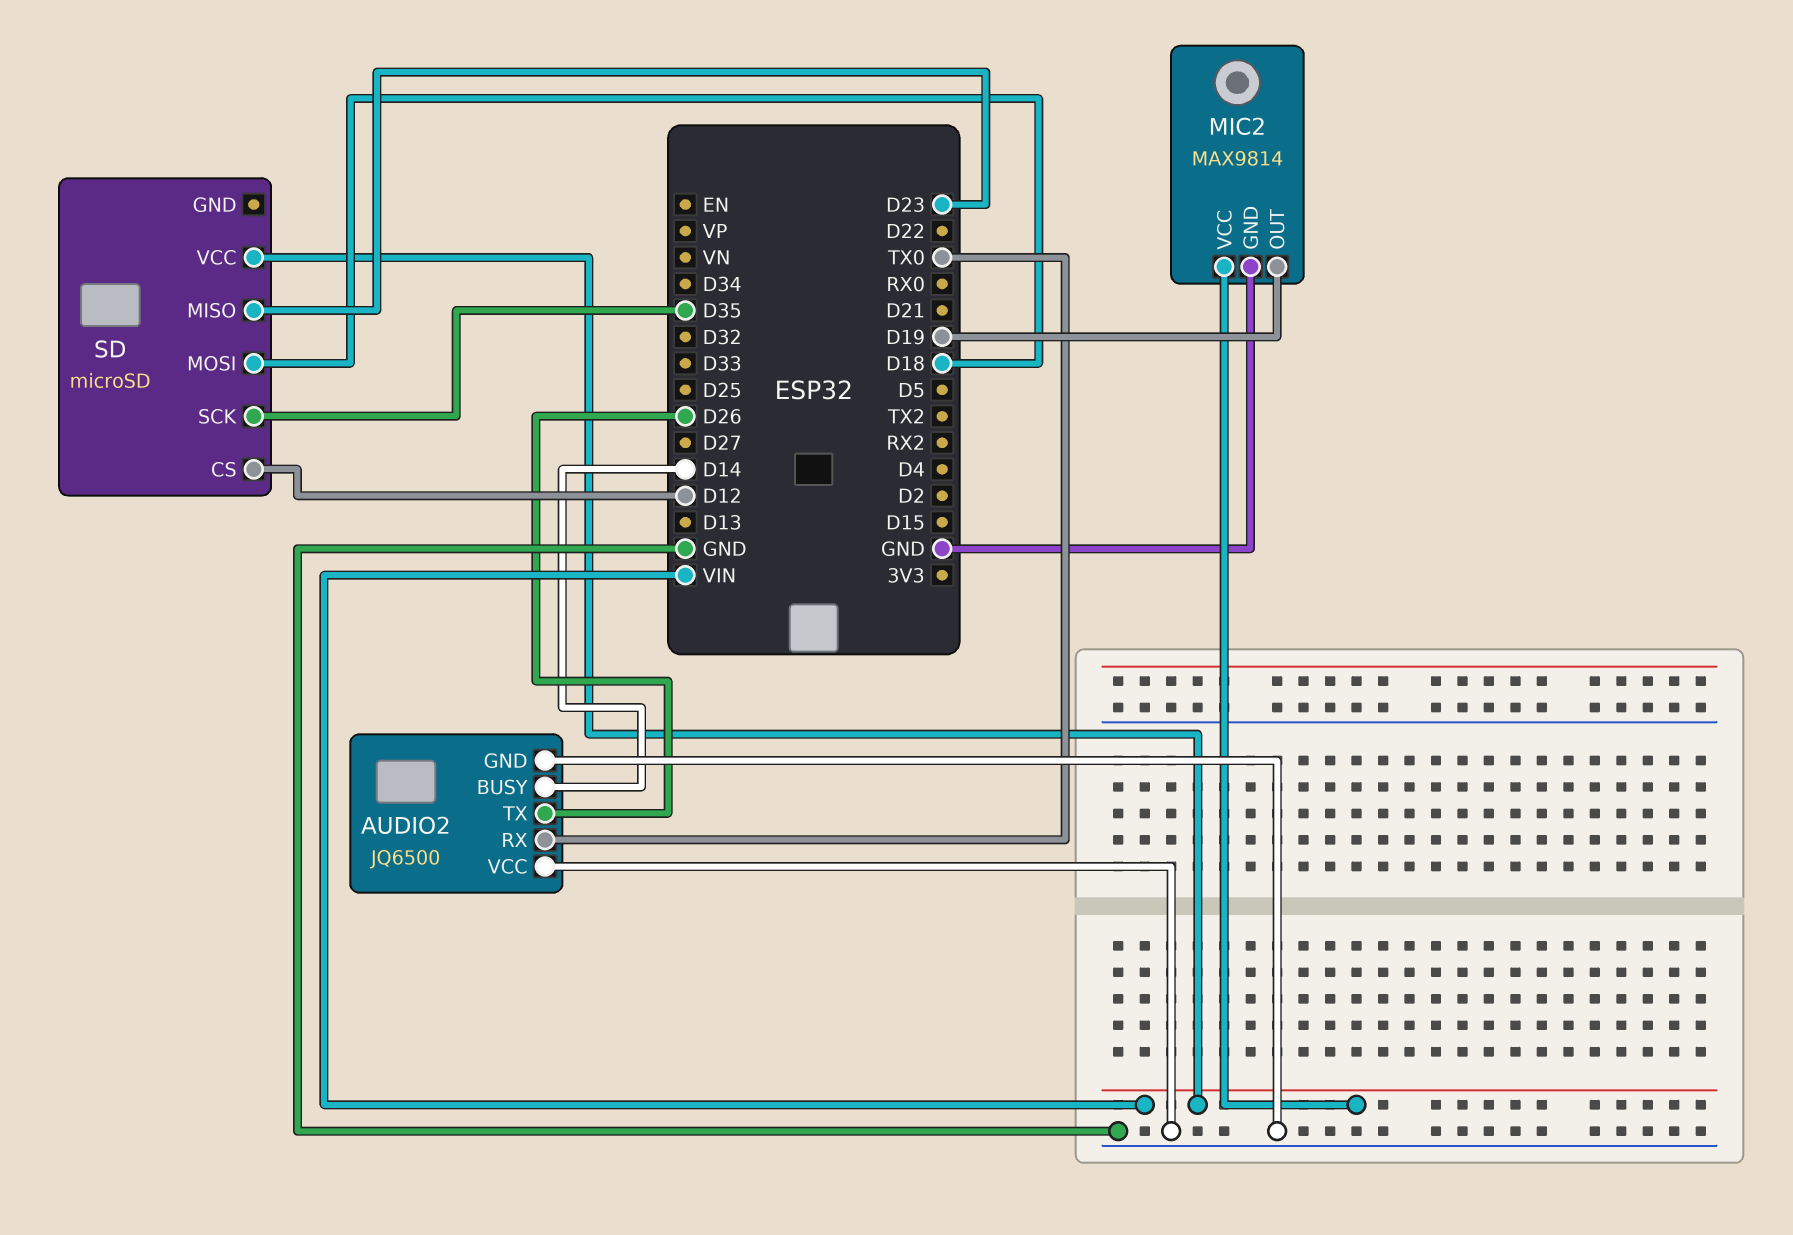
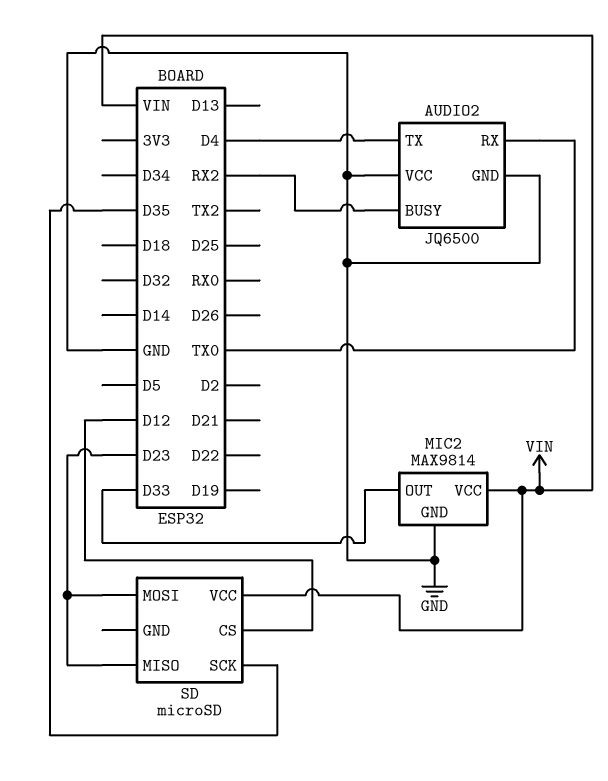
AUDIO2 pin BUSY: D14 -> RX2
AUDIO2 pin TX: D26 -> D4
MIC2 pin OUT: D19 -> D33
SD pin MOSI: D18 -> D23

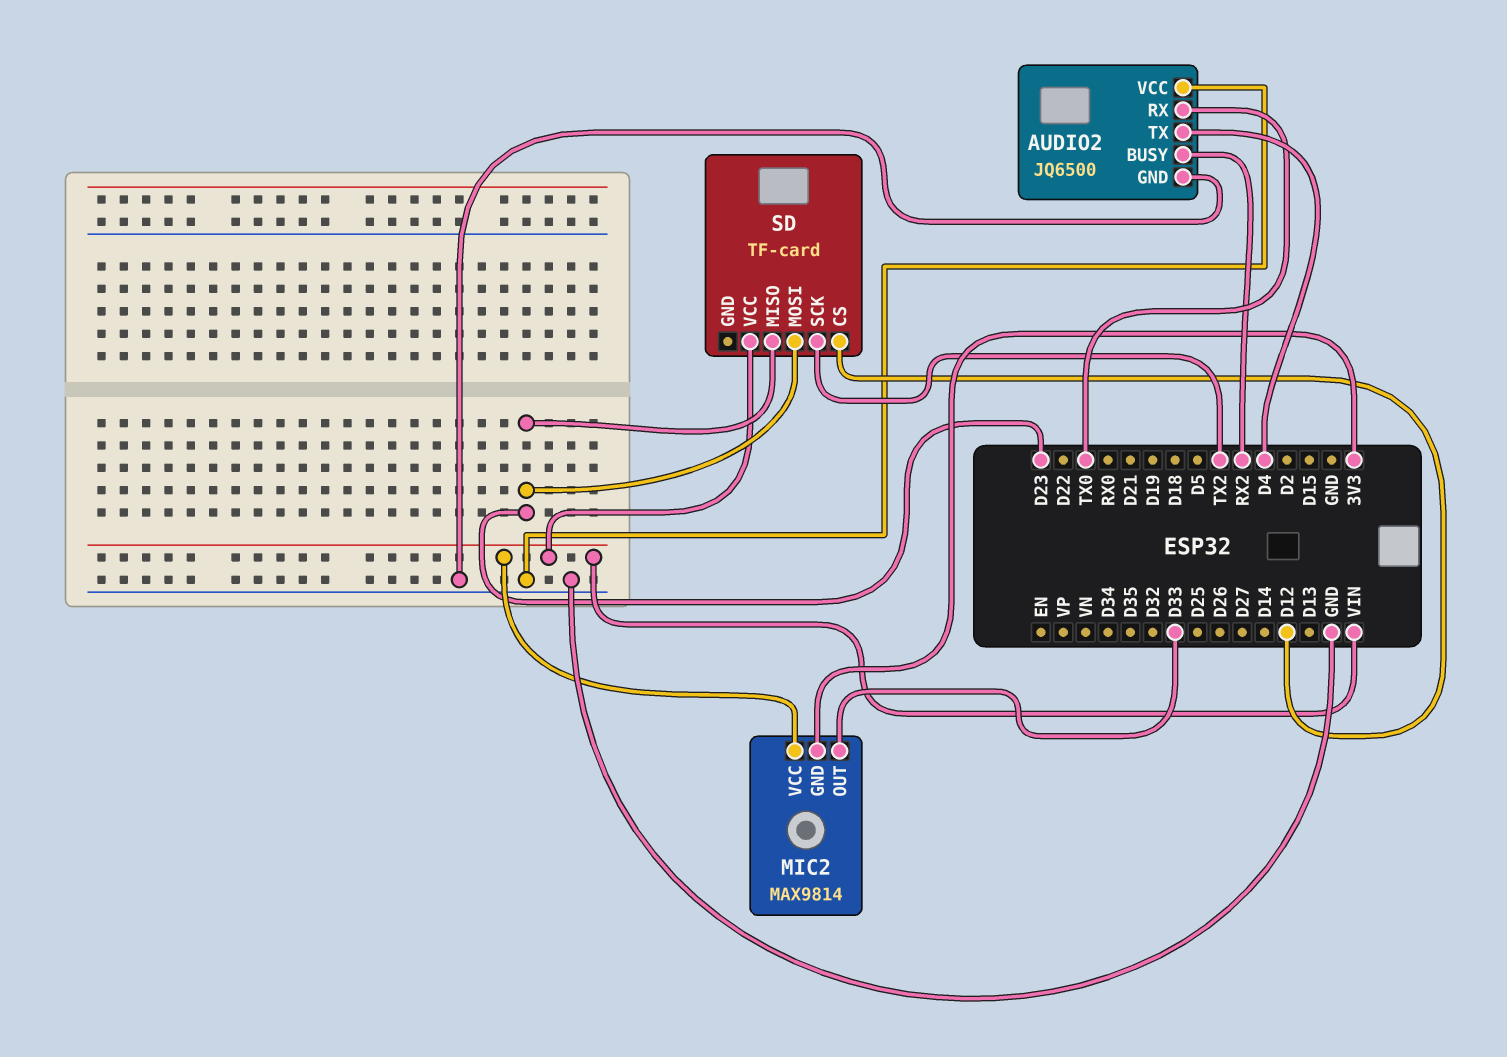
MIC2 pin GND: GND -> 3V3
SD: microSD -> TF-card
SD pin SCK: D35 -> TX2

